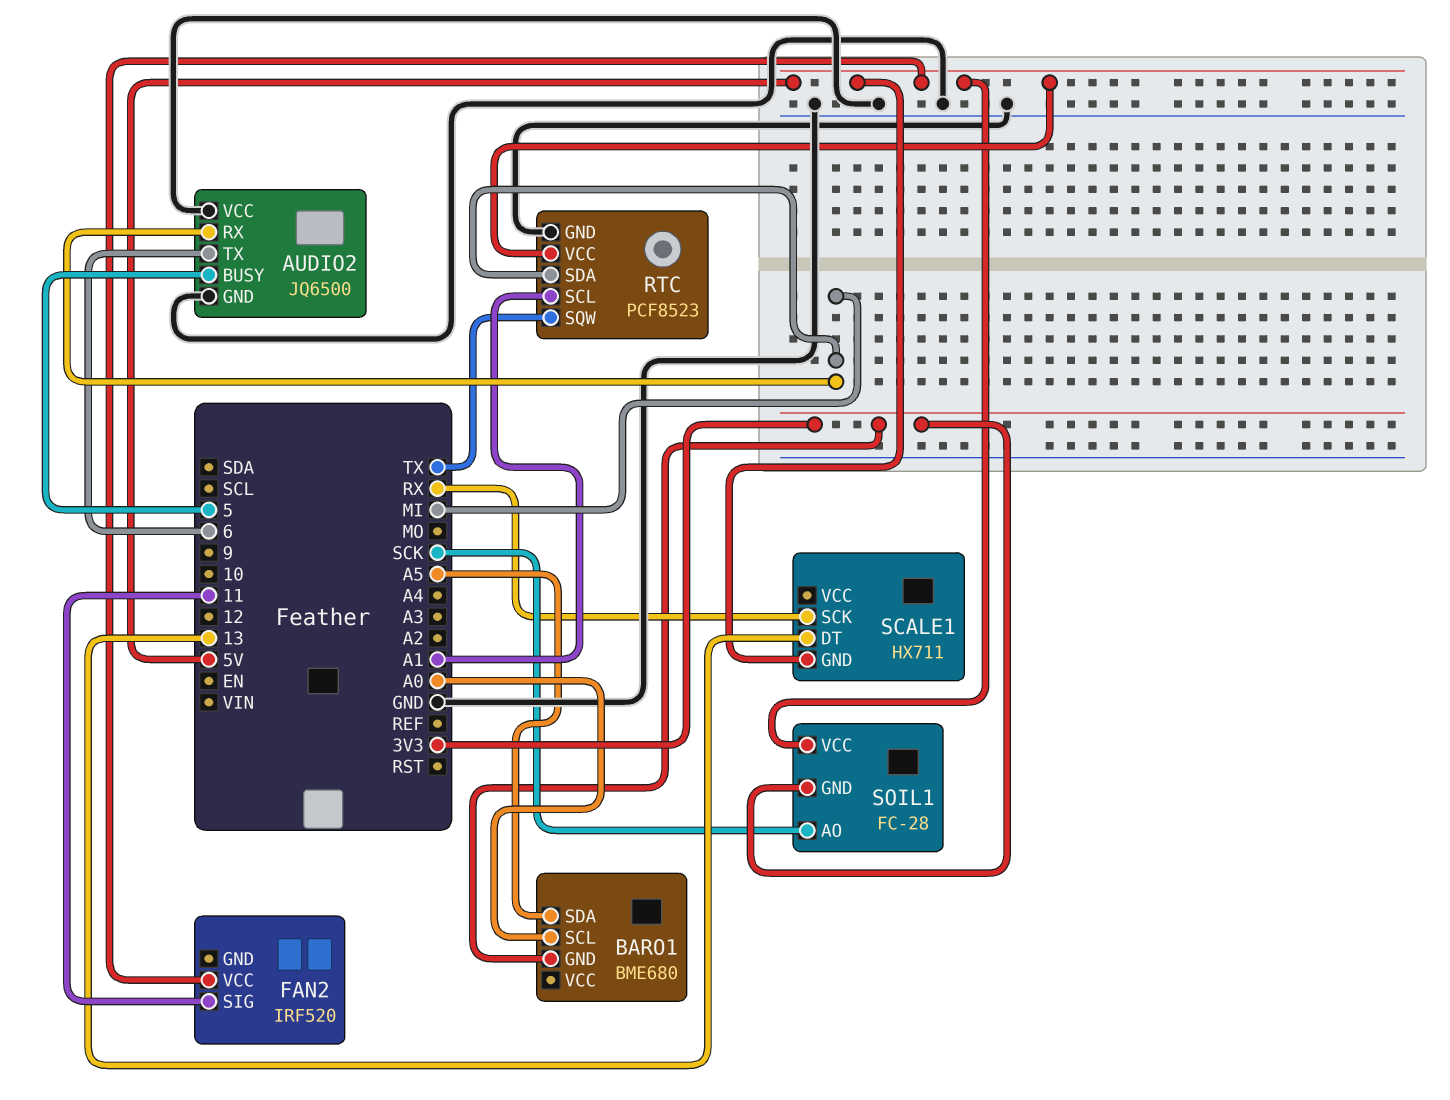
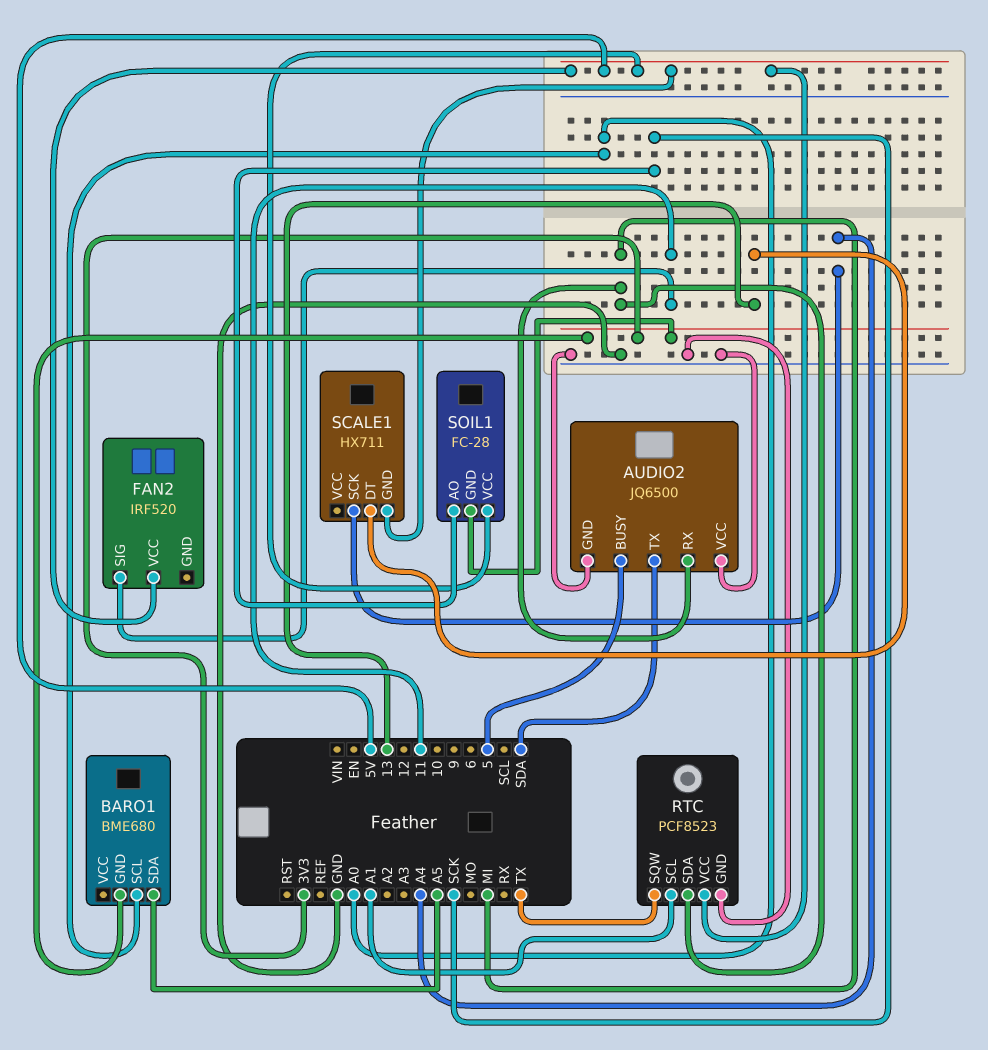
AUDIO2 pin TX: 6 -> SDA
SCALE1 pin SCK: RX -> A4

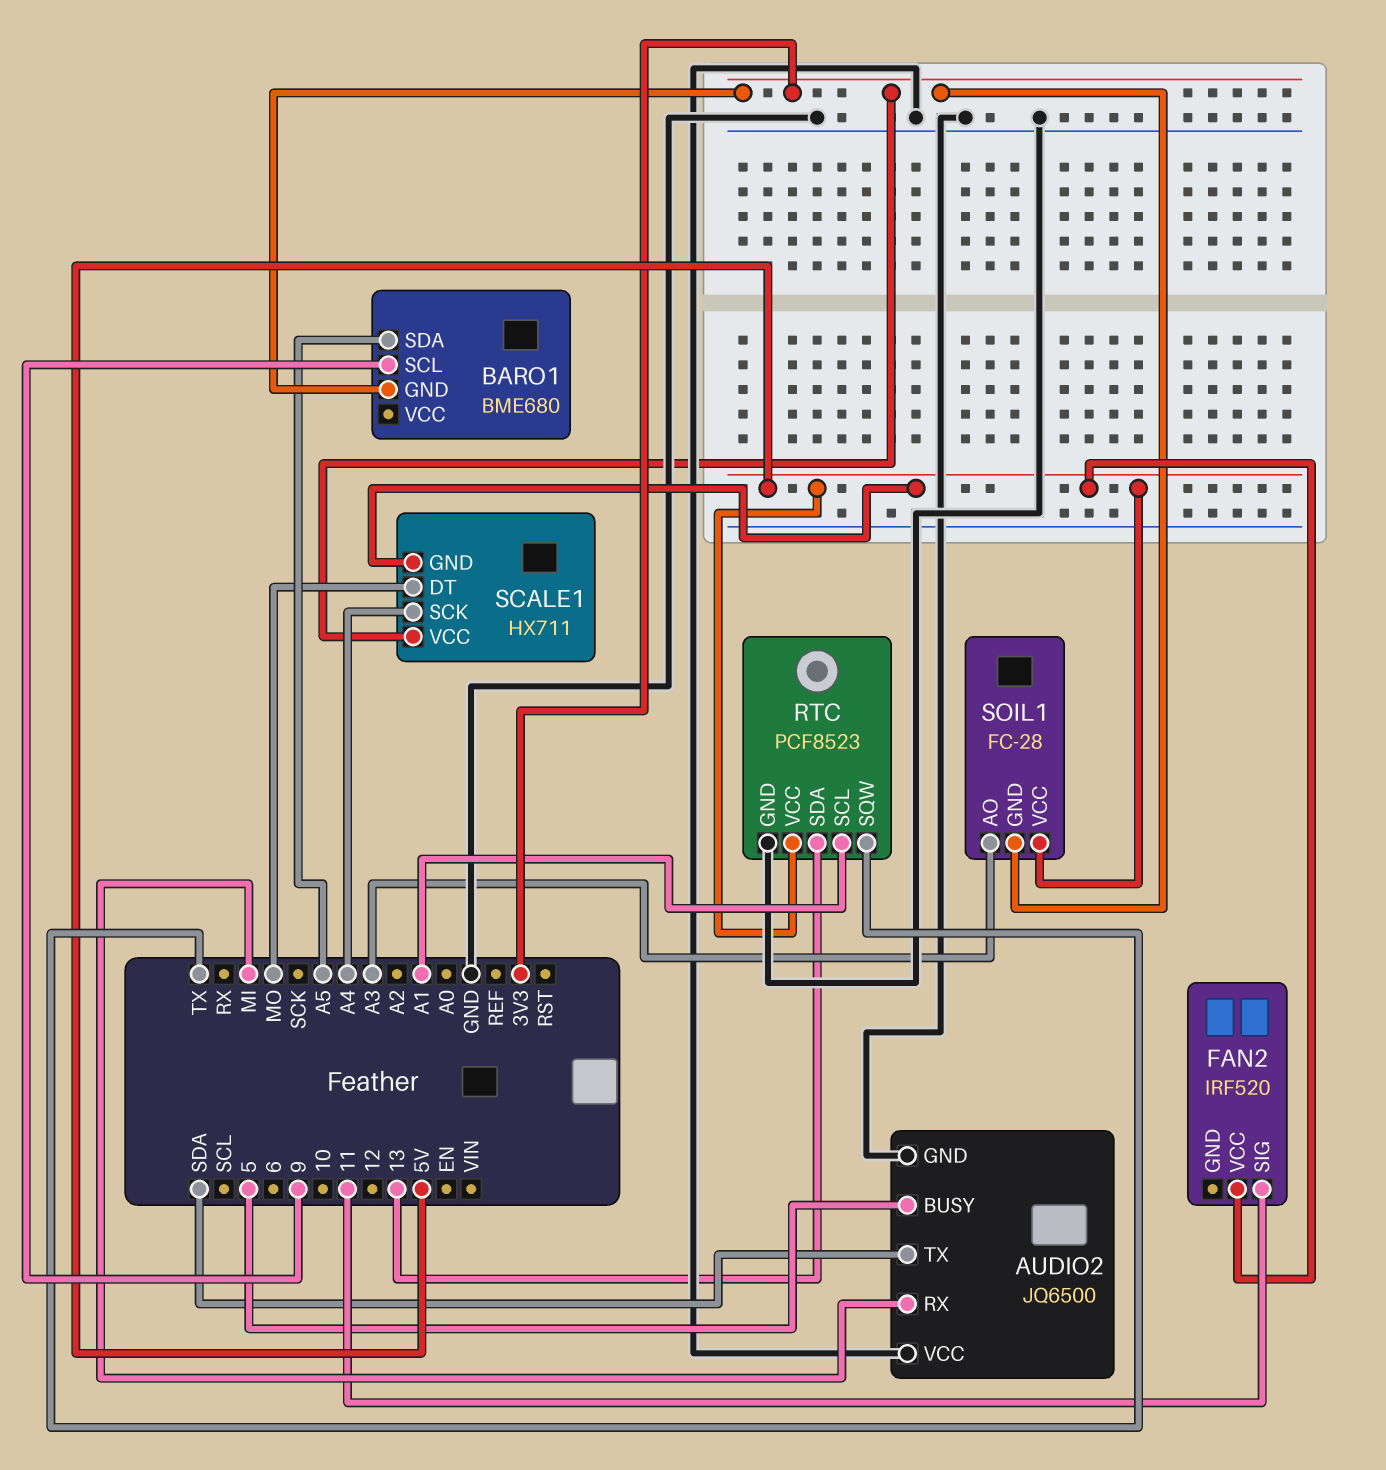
BARO1 pin SCL: A0 -> 9
RTC pin SDA: MI -> 13
SCALE1 pin DT: 13 -> MO
SCALE1 pin VCC: none -> 3V3
SOIL1 pin AO: SCK -> A3

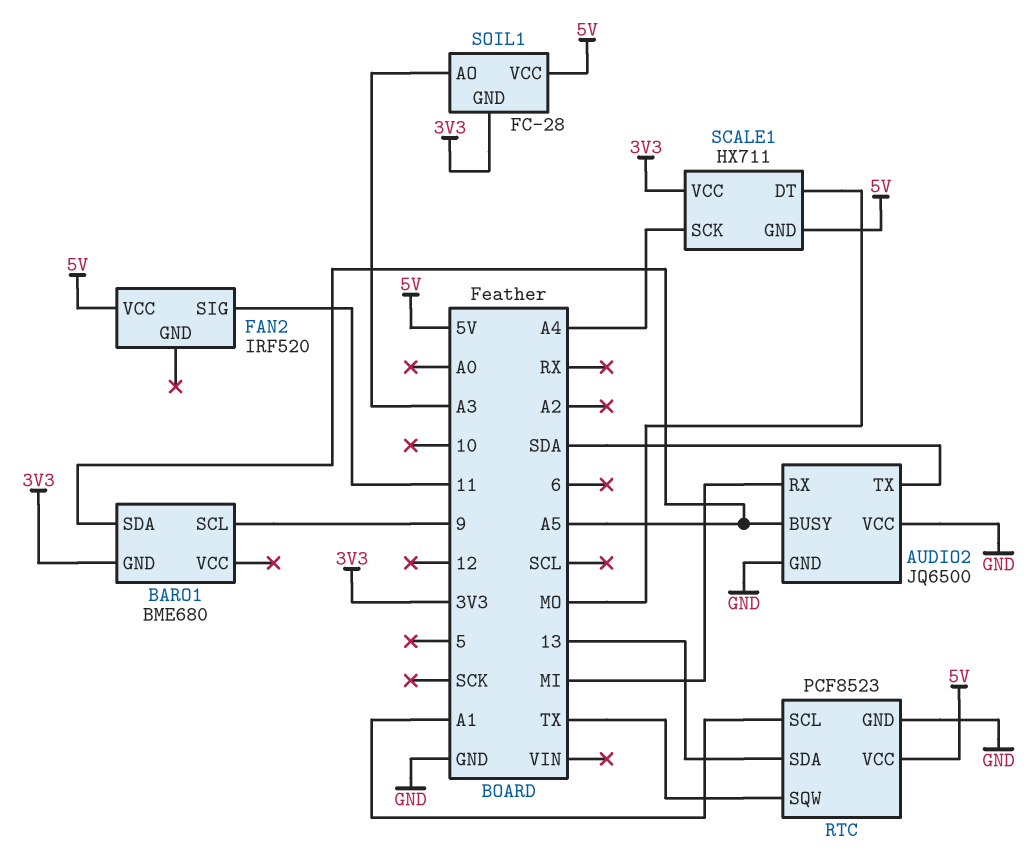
AUDIO2 pin BUSY: 5 -> A5

